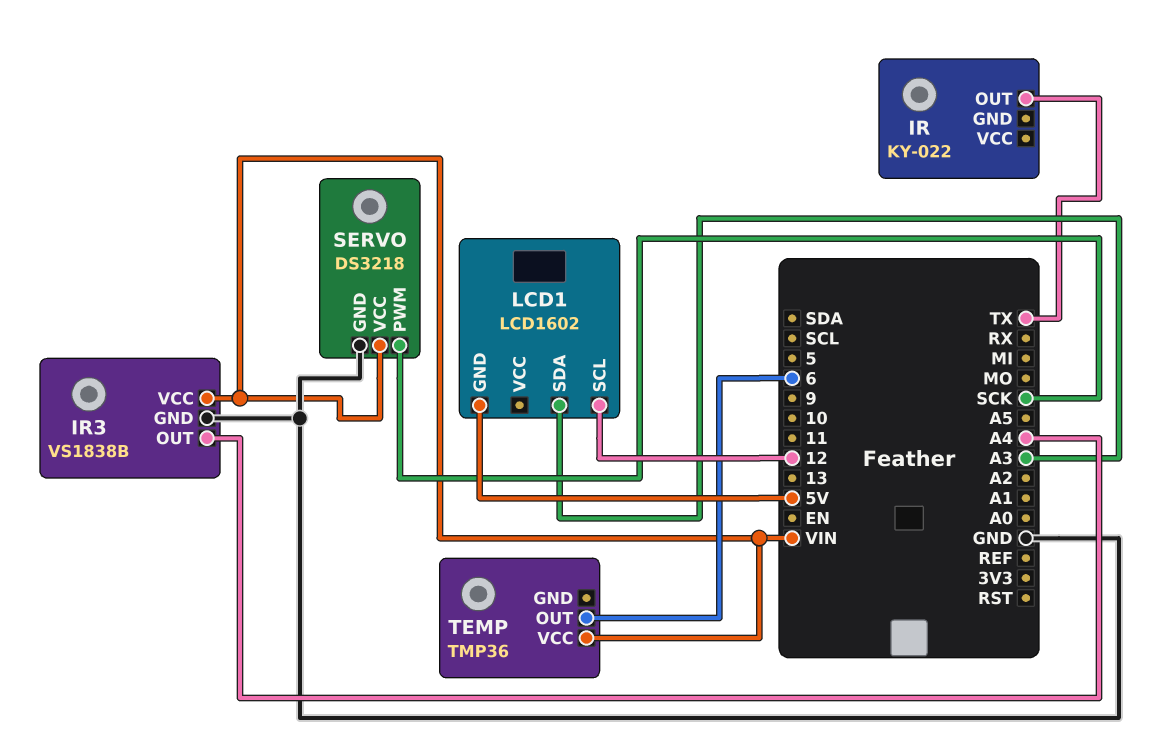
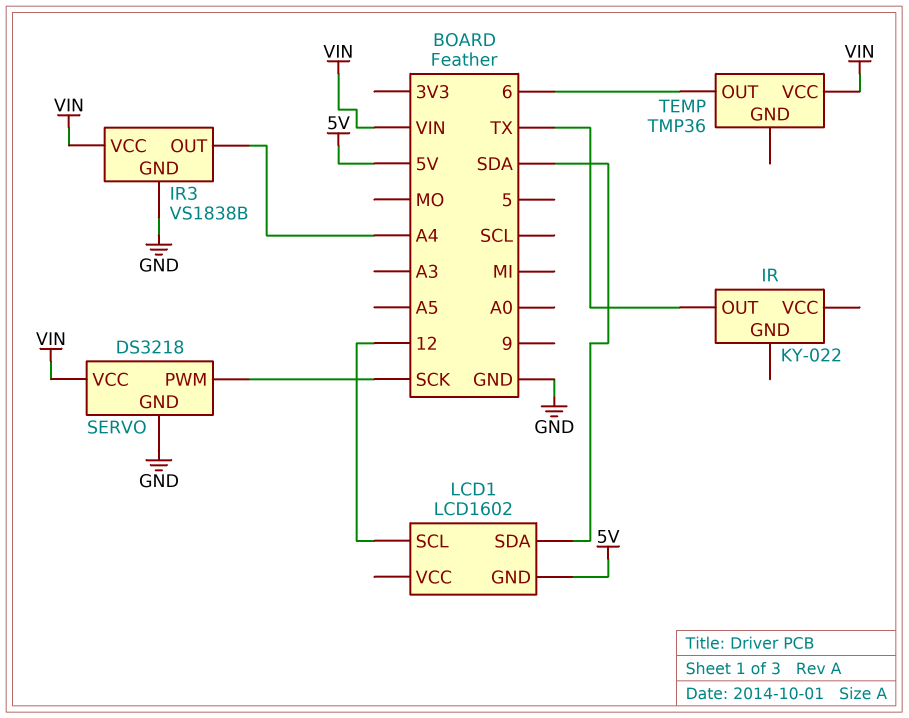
LCD1 pin SDA: A3 -> SDA

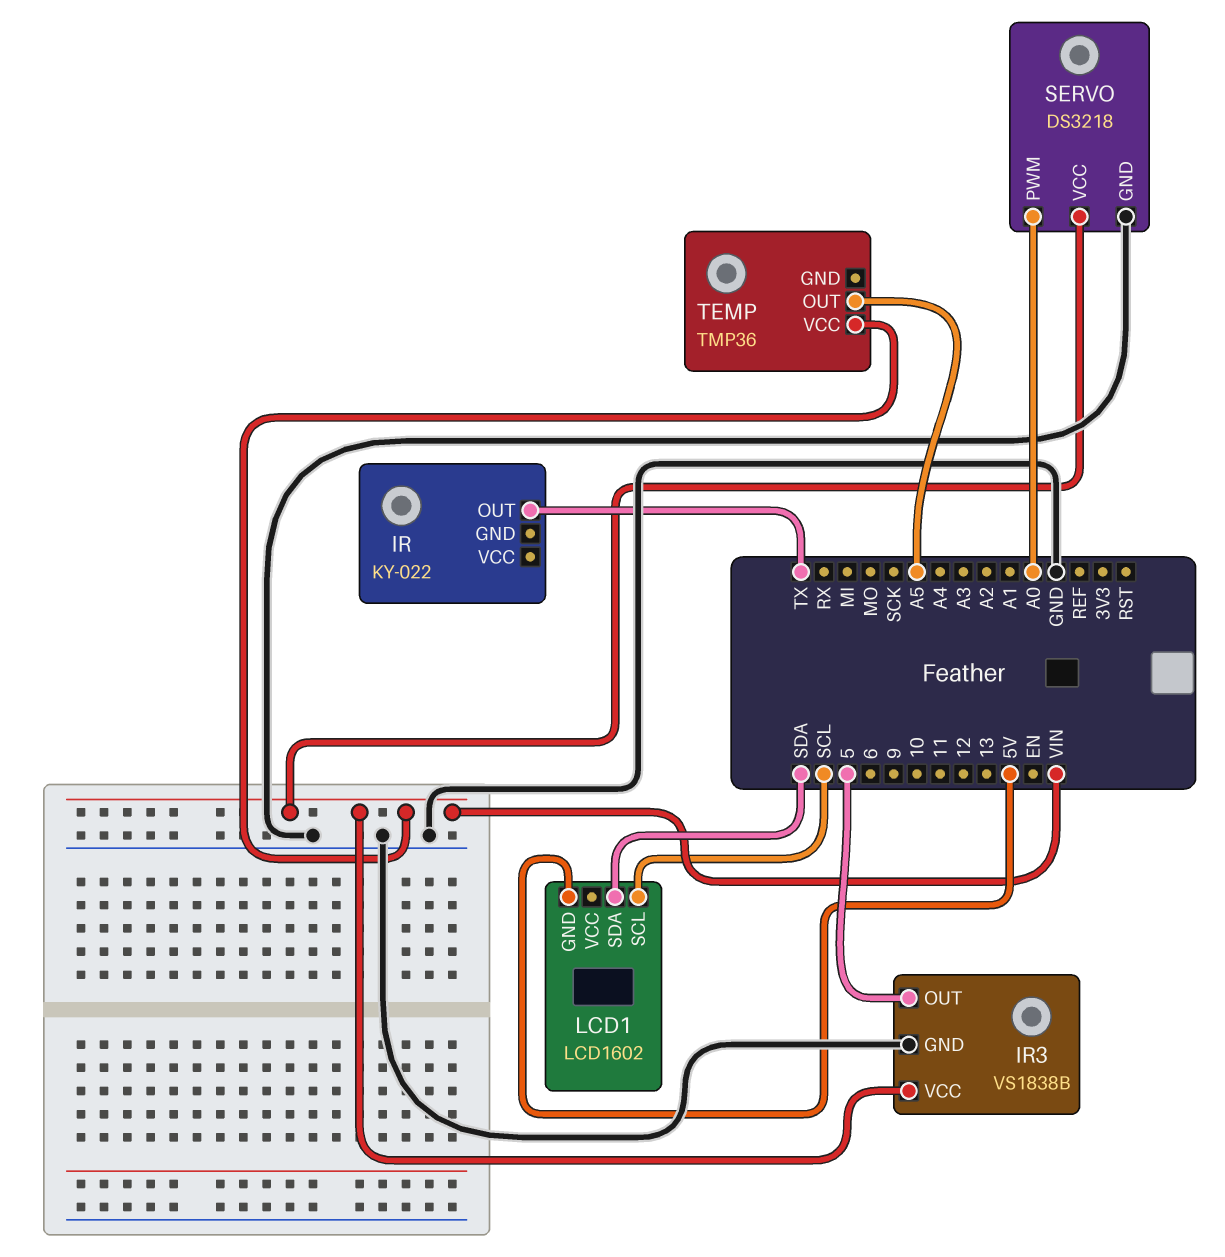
IR3 pin OUT: A4 -> 5
LCD1 pin SCL: 12 -> SCL
SERVO pin PWM: SCK -> A0
TEMP pin OUT: 6 -> A5

